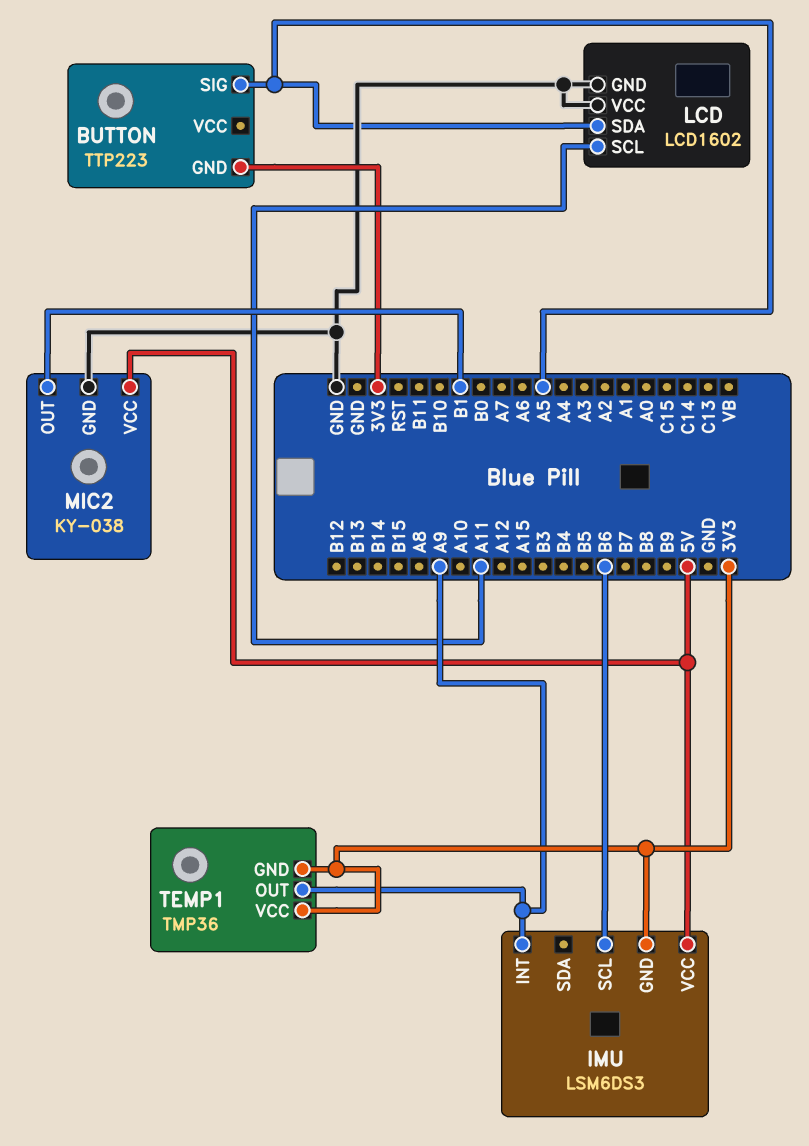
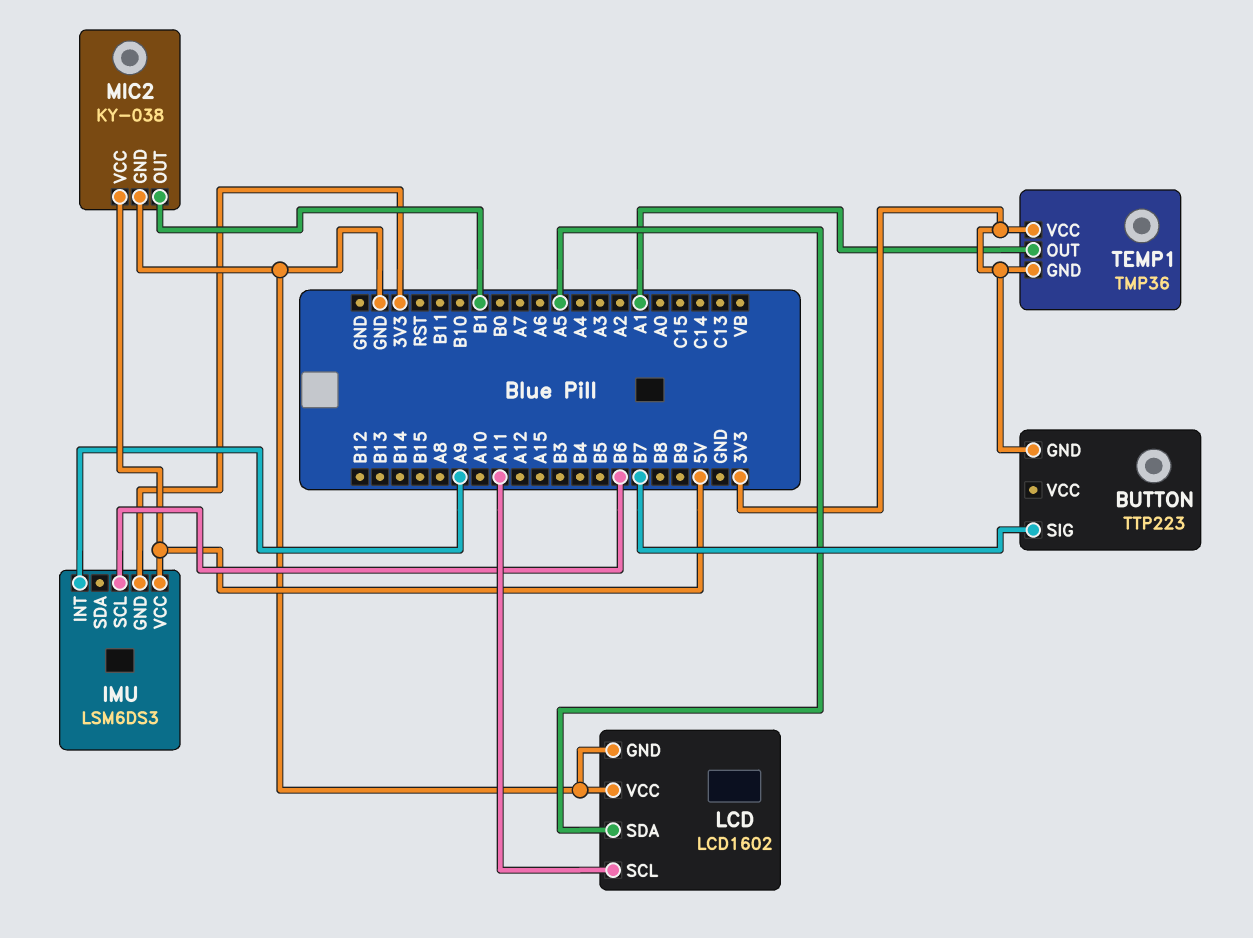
BUTTON pin SIG: A5 -> B7
TEMP1 pin OUT: A9 -> A1

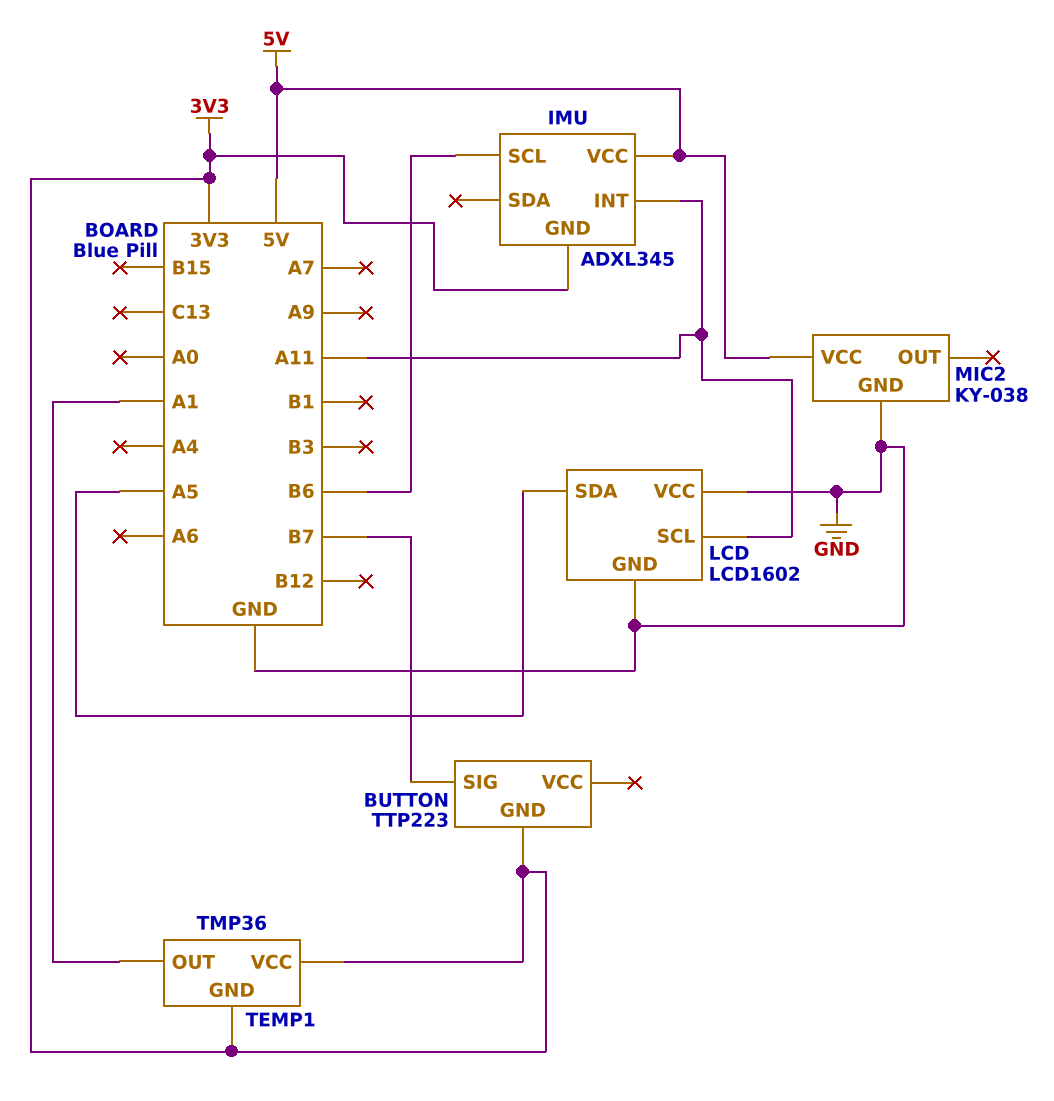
IMU: LSM6DS3 -> ADXL345
IMU pin INT: A9 -> A11
MIC2 pin OUT: B1 -> none

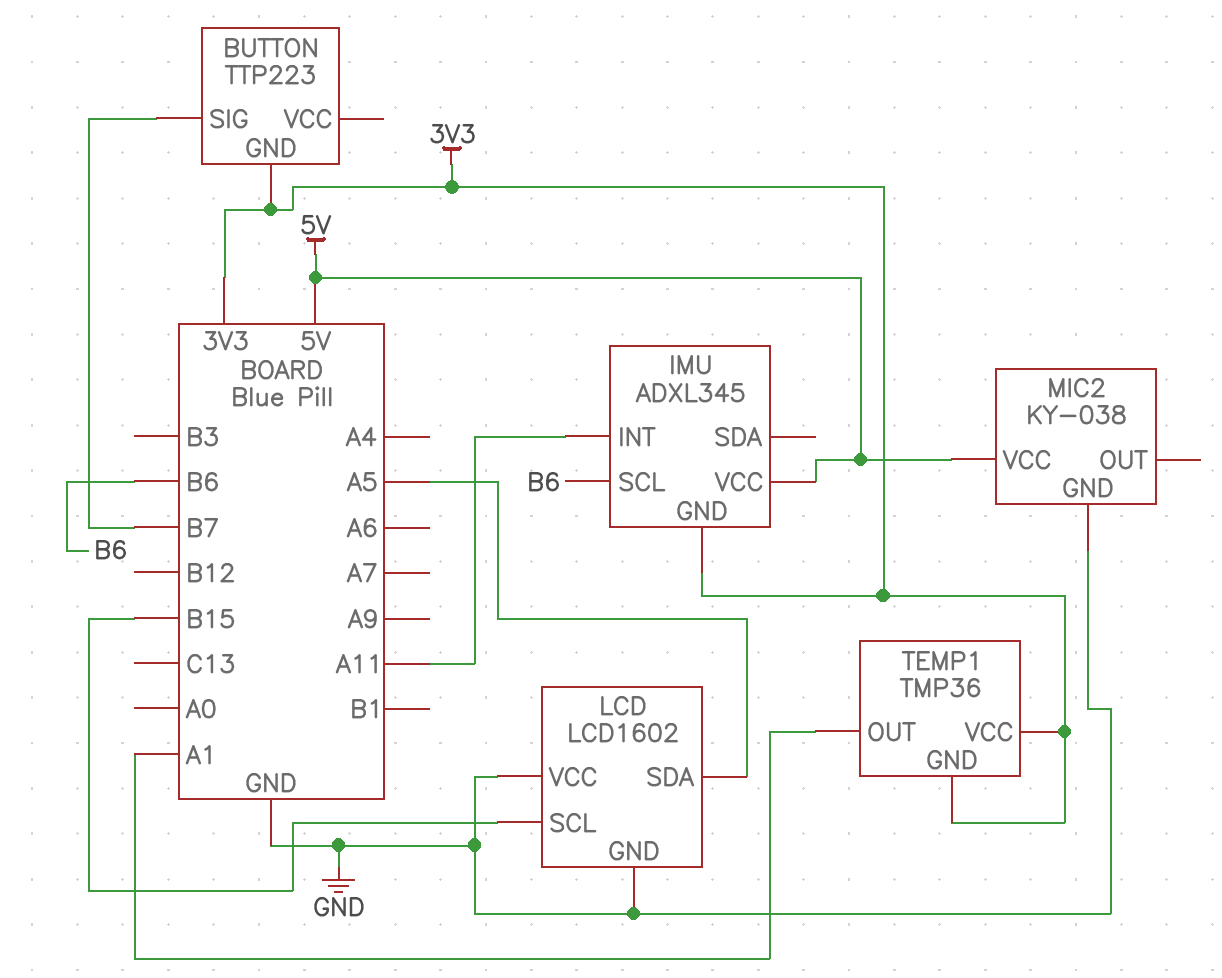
LCD pin SCL: A11 -> B15

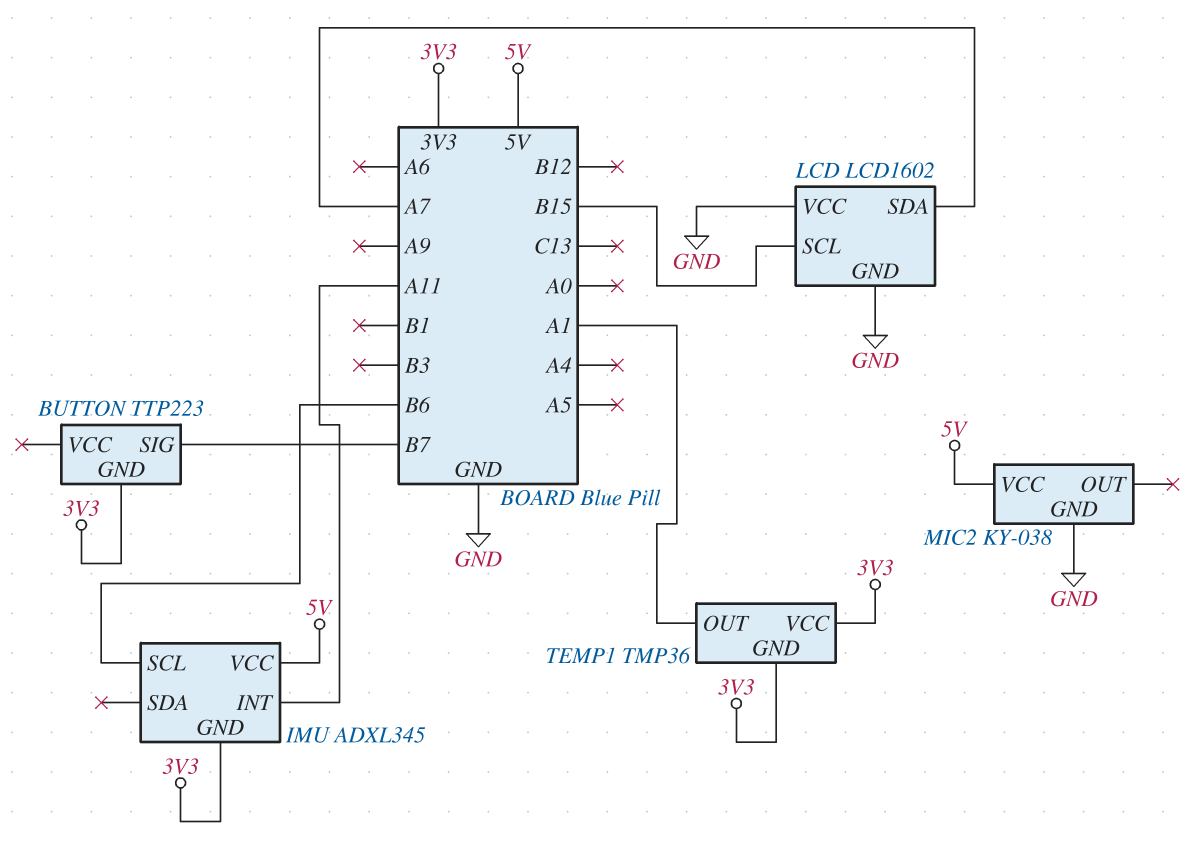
LCD pin SDA: A5 -> A7

